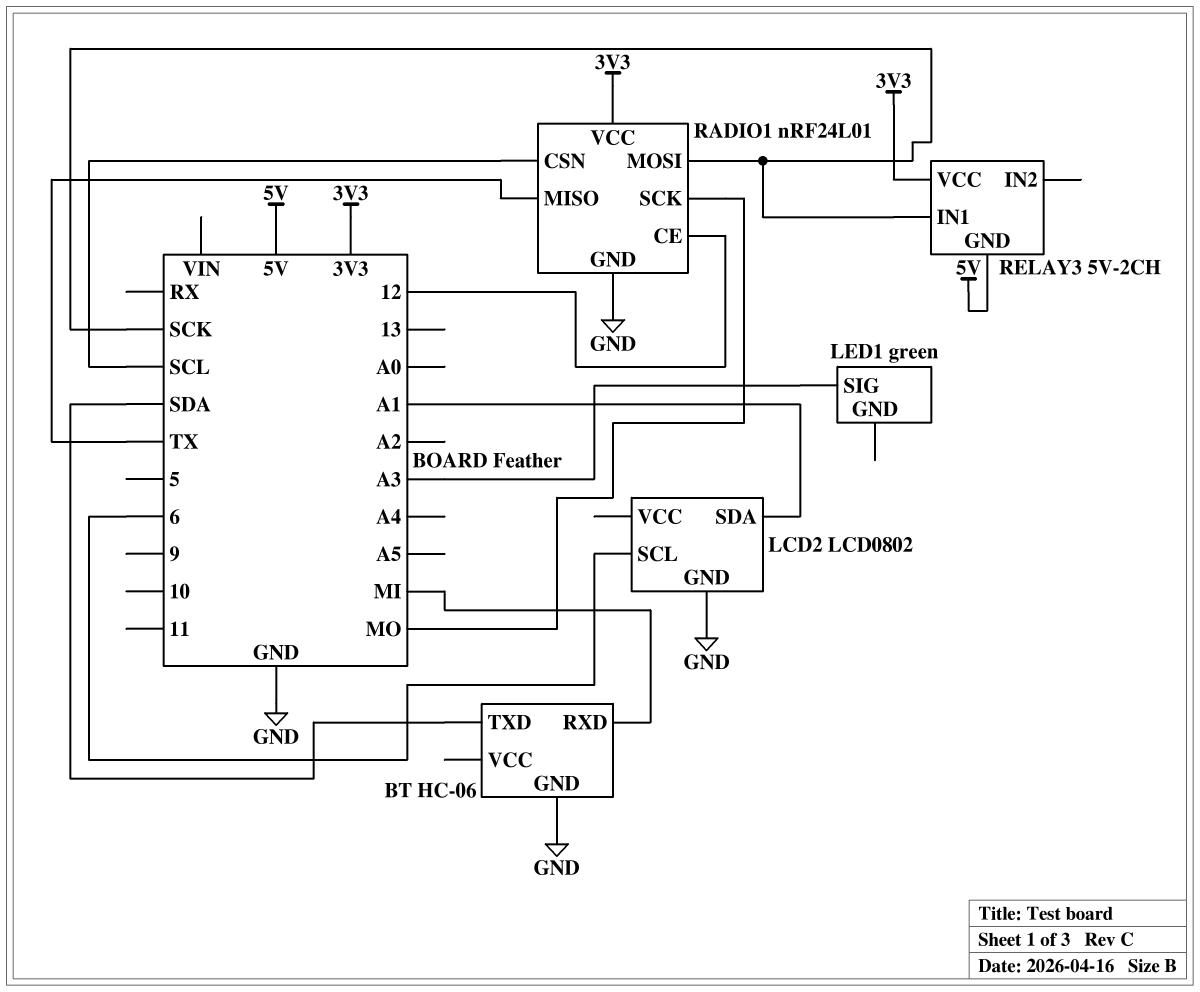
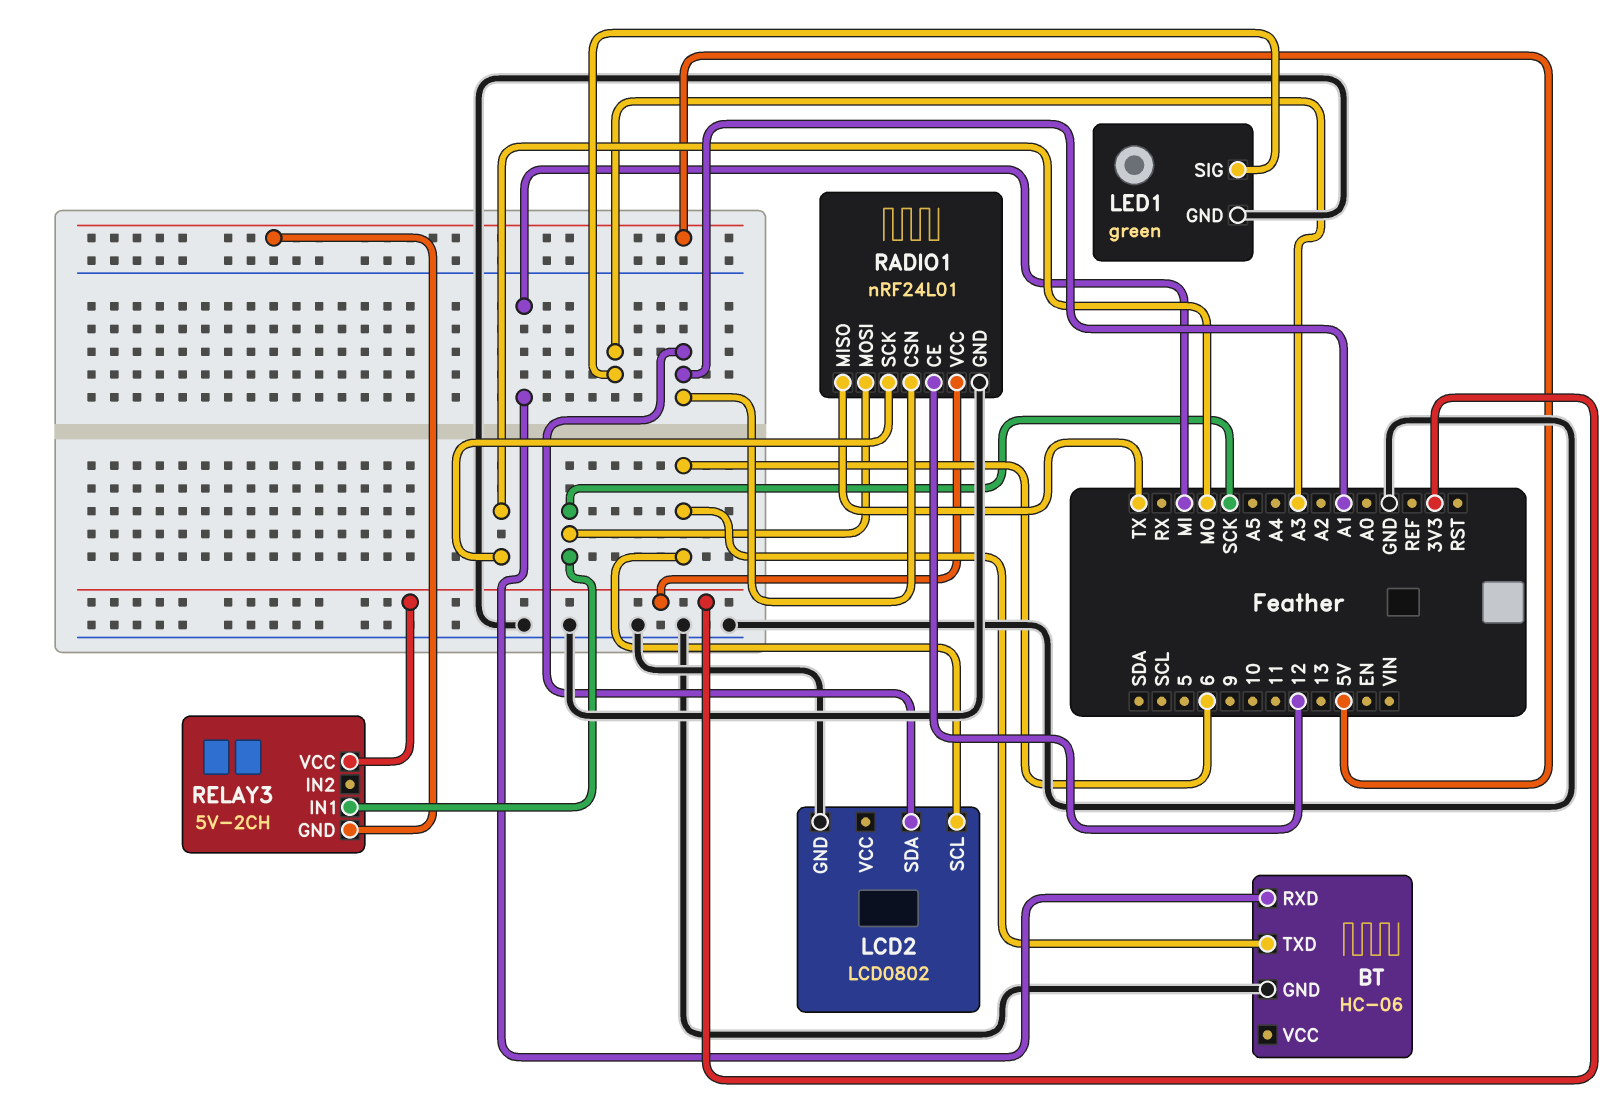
BT pin TXD: SDA -> 6
LED1 pin GND: none -> GND
RADIO1 pin CSN: SCL -> A1

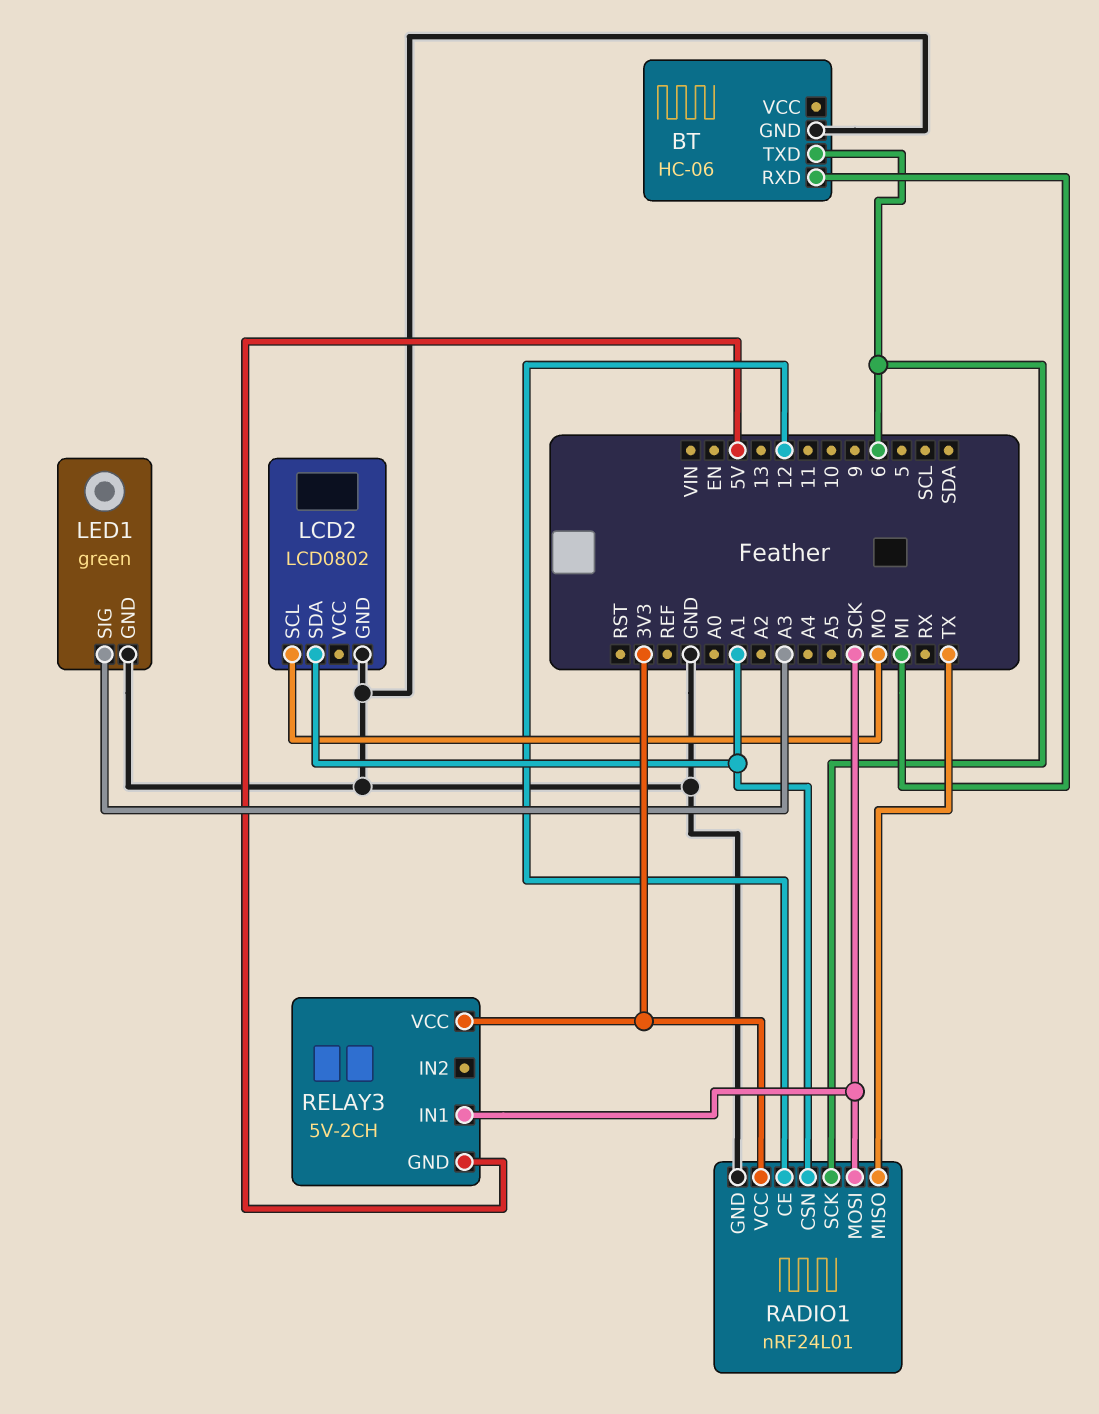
LCD2 pin SCL: 6 -> MO
RADIO1 pin SCK: MO -> 6

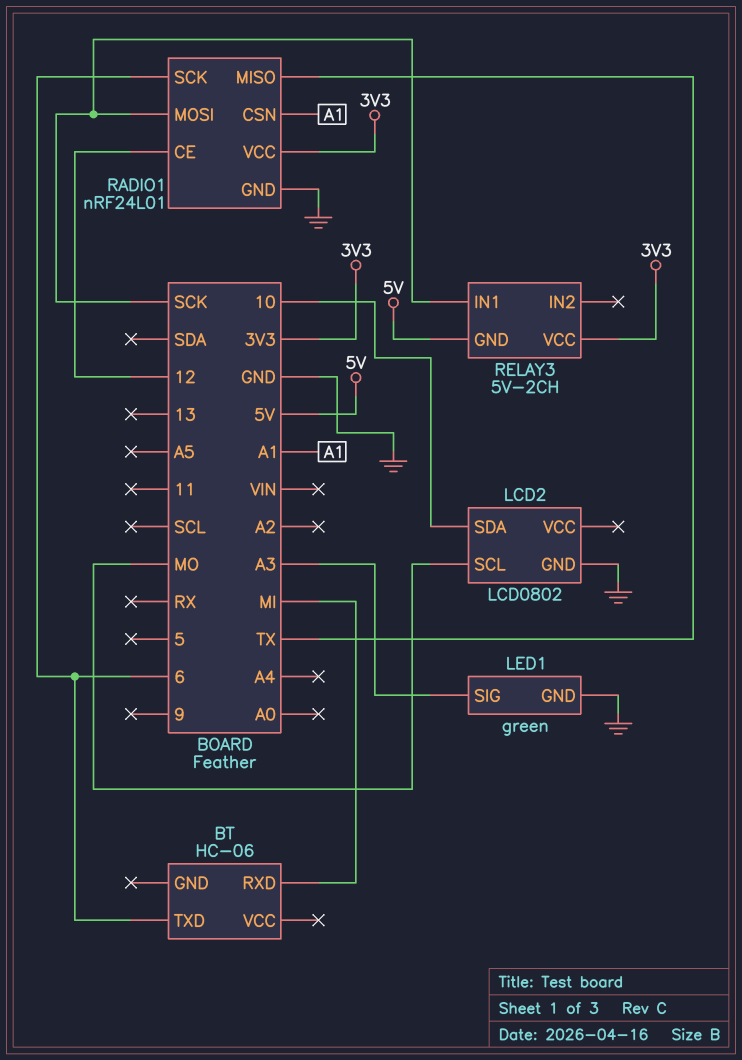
BT pin GND: GND -> none
LCD2 pin SDA: A1 -> 10

